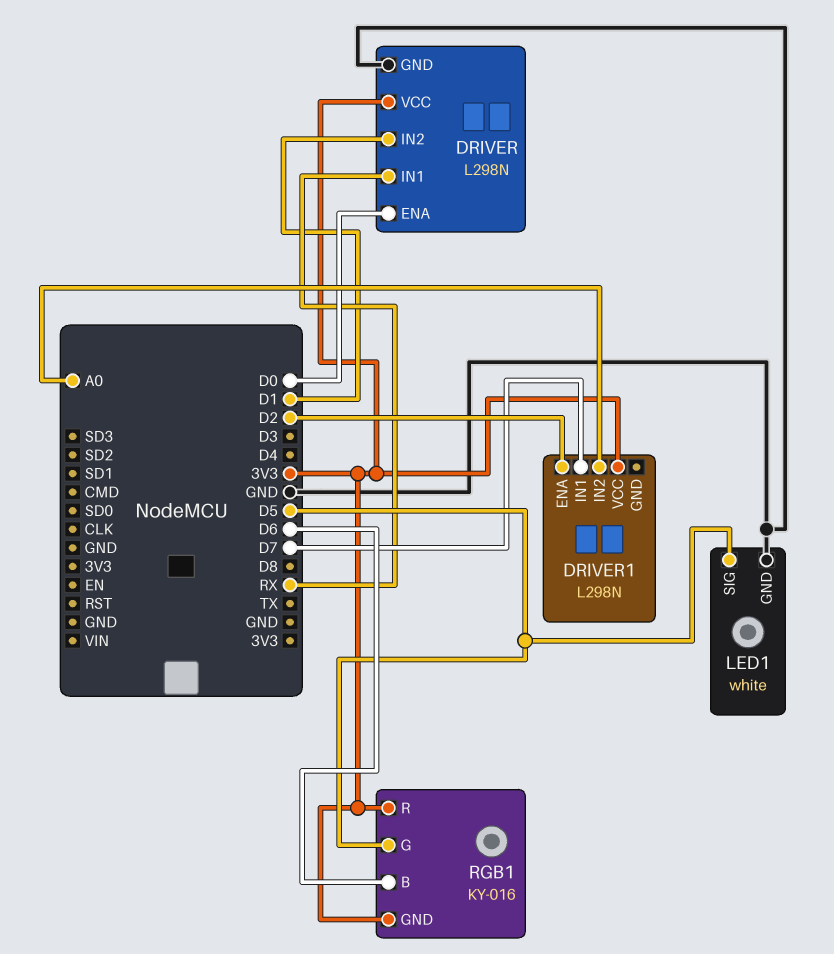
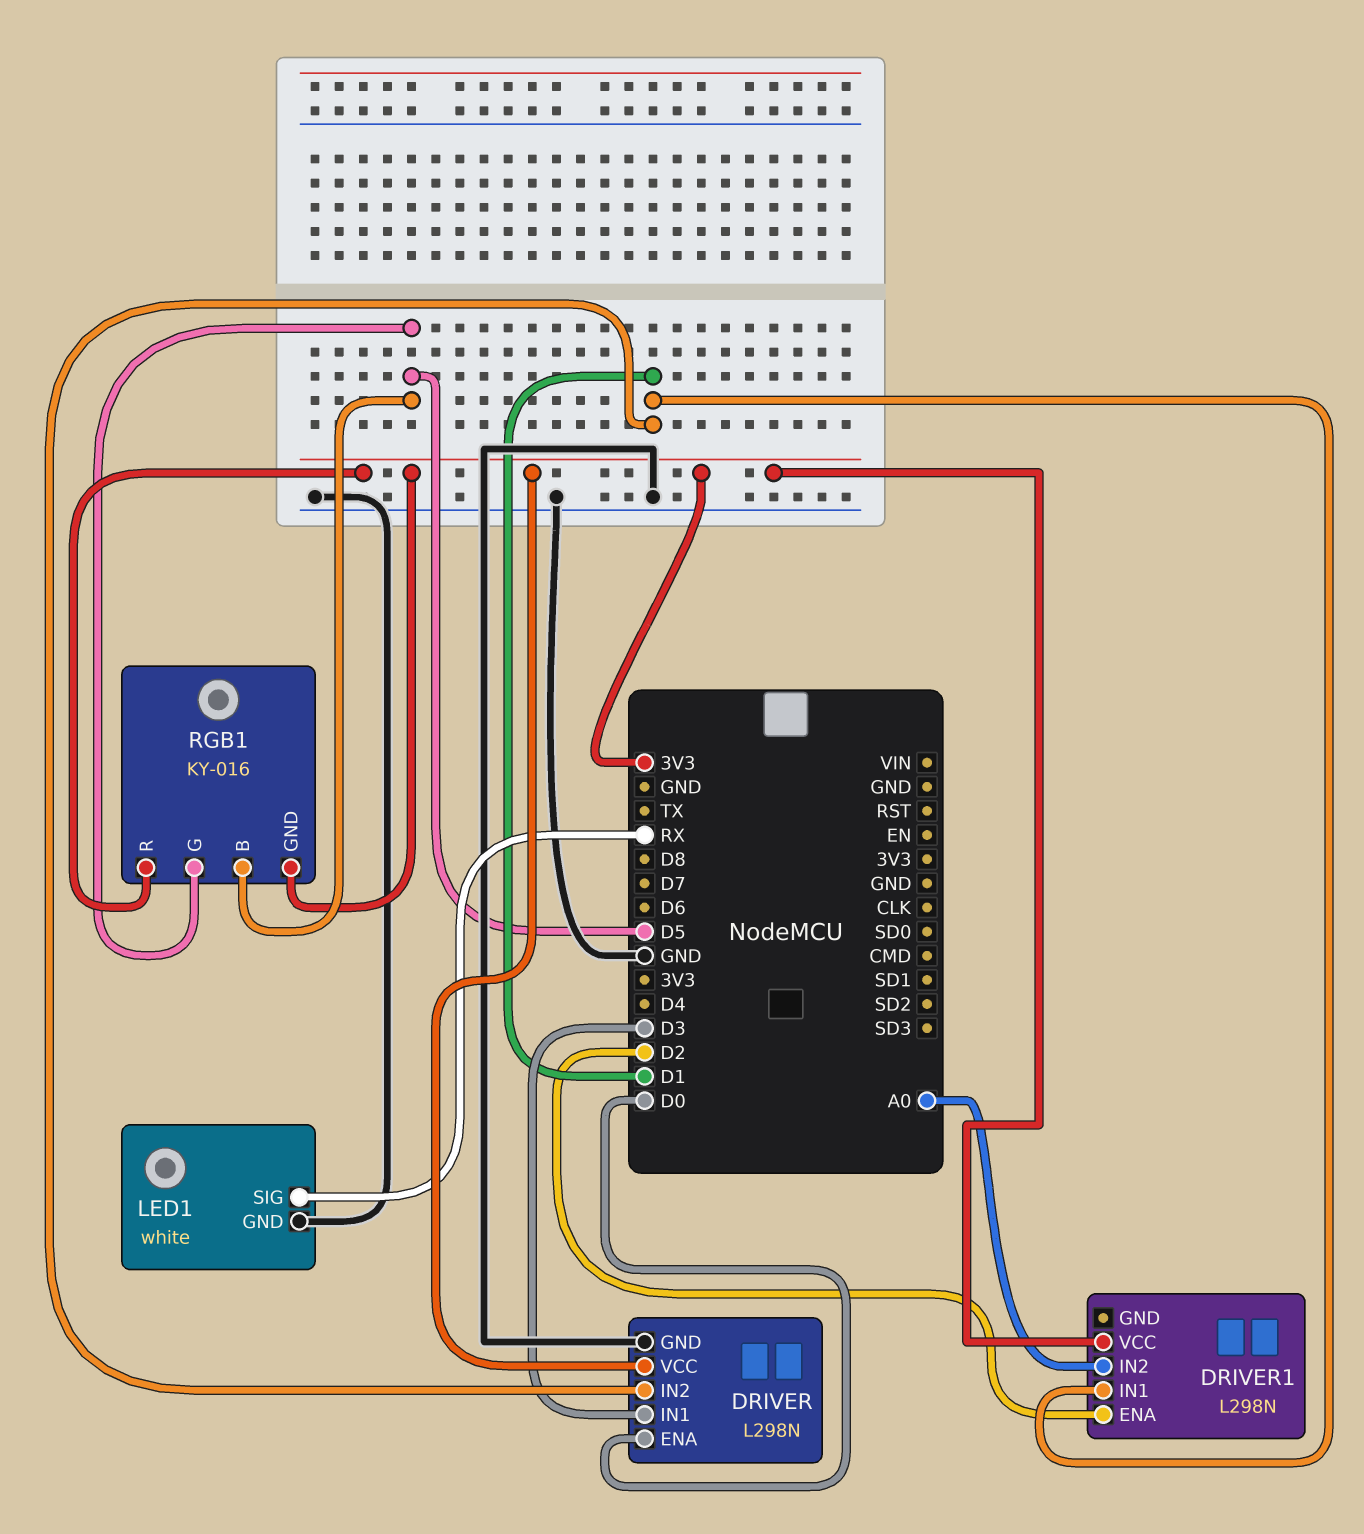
DRIVER pin IN1: RX -> D3
DRIVER1 pin IN1: D7 -> D1
LED1 pin SIG: D5 -> RX
RGB1 pin B: D6 -> D5

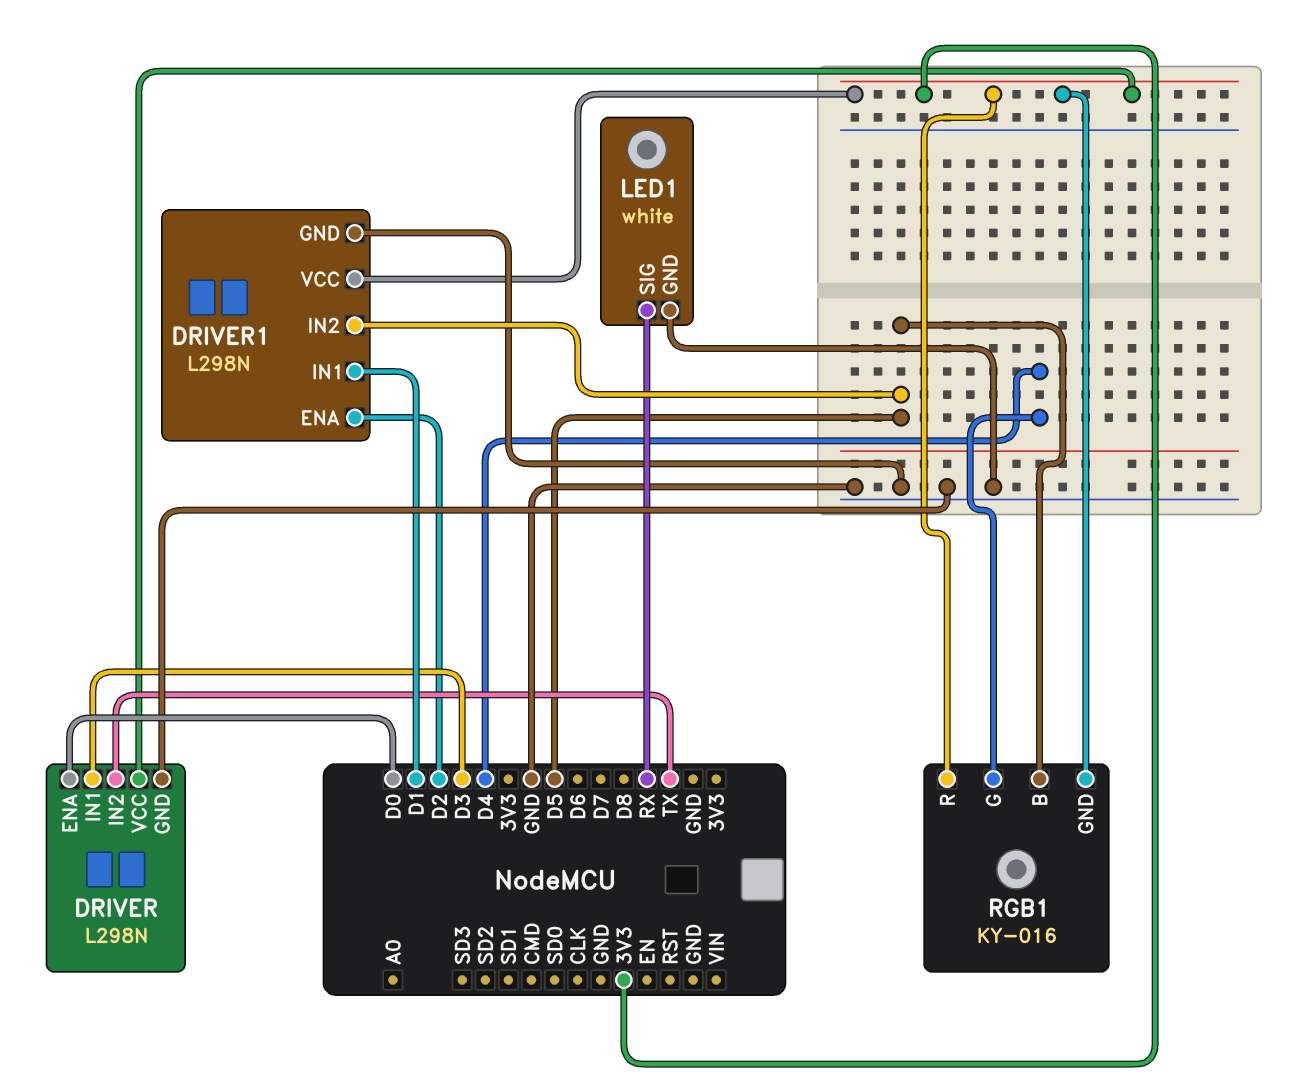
DRIVER pin IN2: D1 -> TX
DRIVER1 pin GND: none -> GND
DRIVER1 pin IN2: A0 -> D5
RGB1 pin G: D5 -> D4

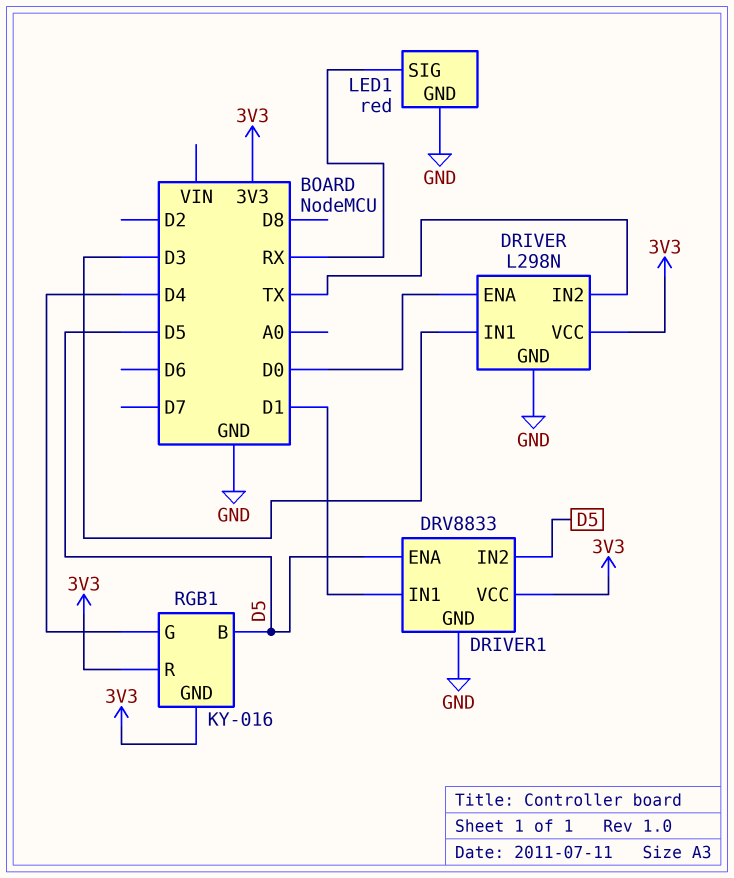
DRIVER1: L298N -> DRV8833
DRIVER1 pin ENA: D2 -> D5
LED1: white -> red

